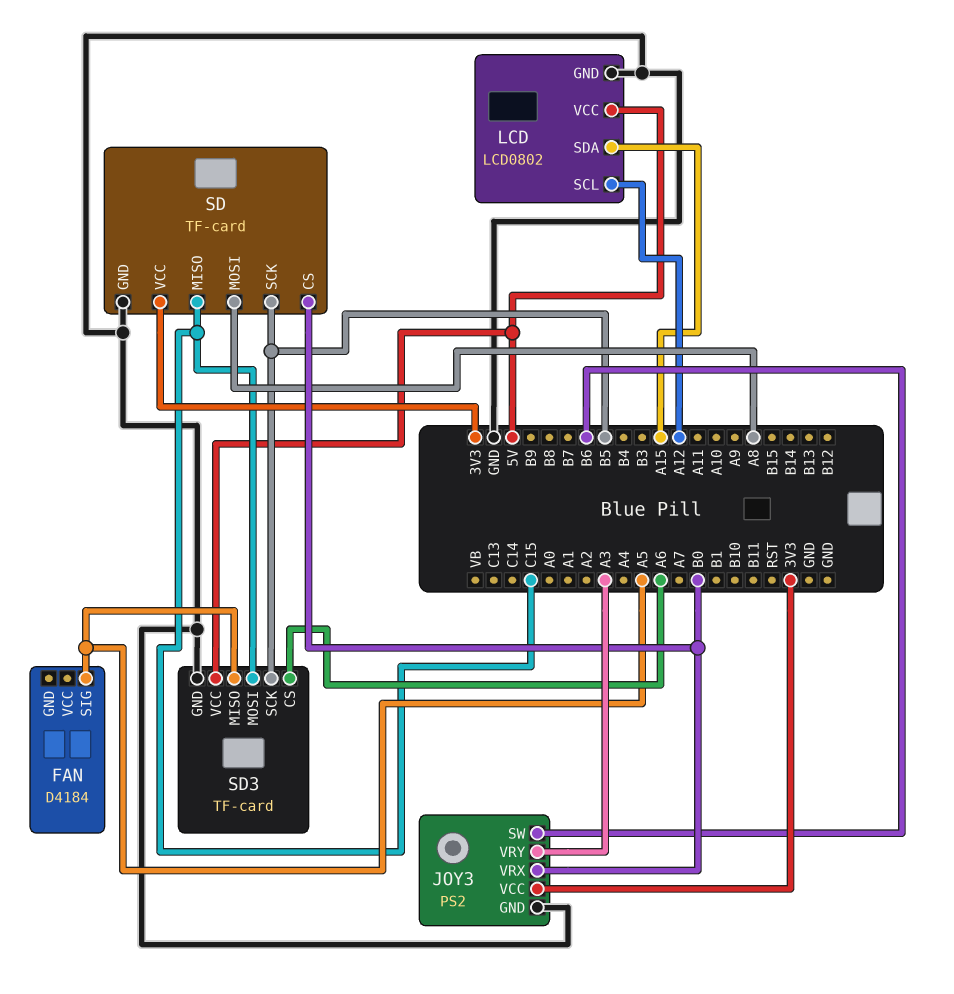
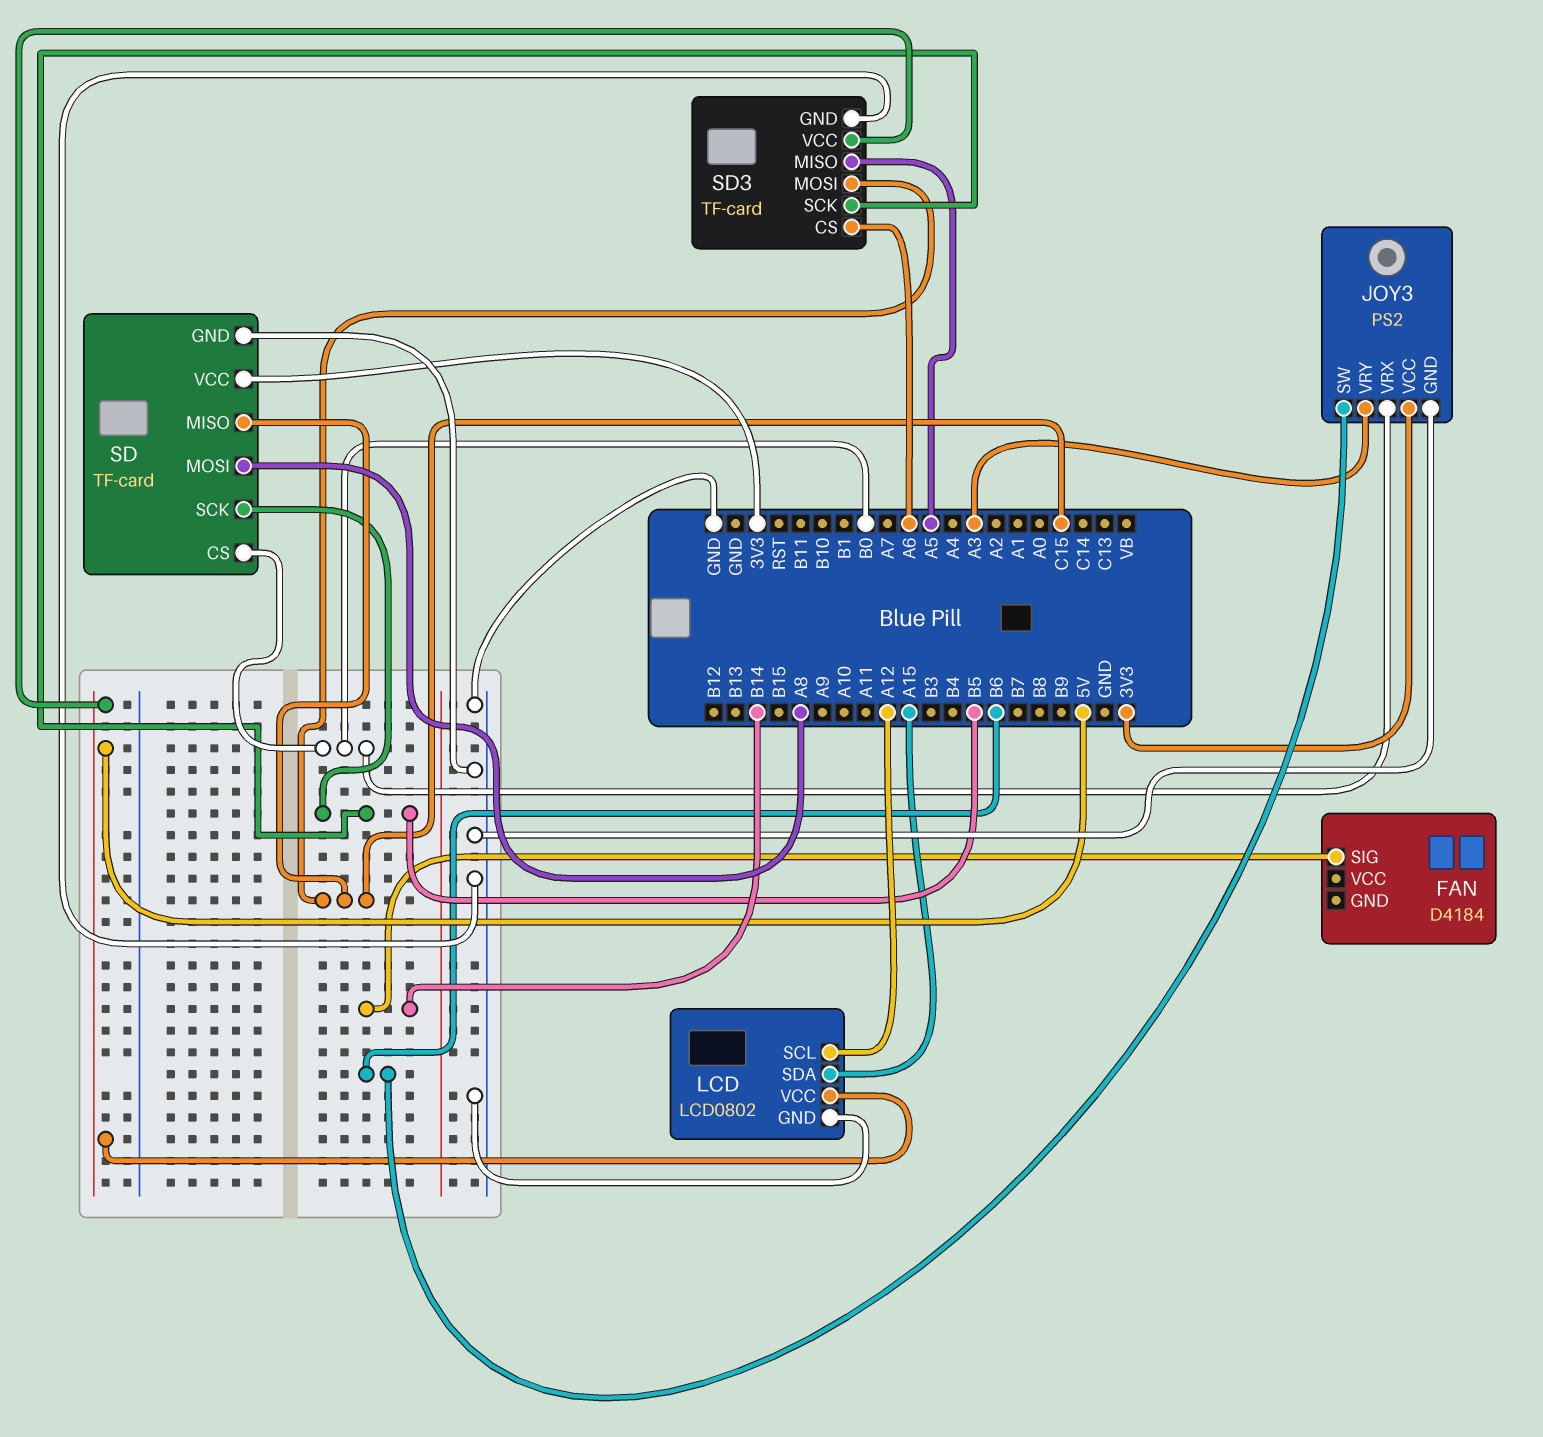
FAN pin SIG: A5 -> B14

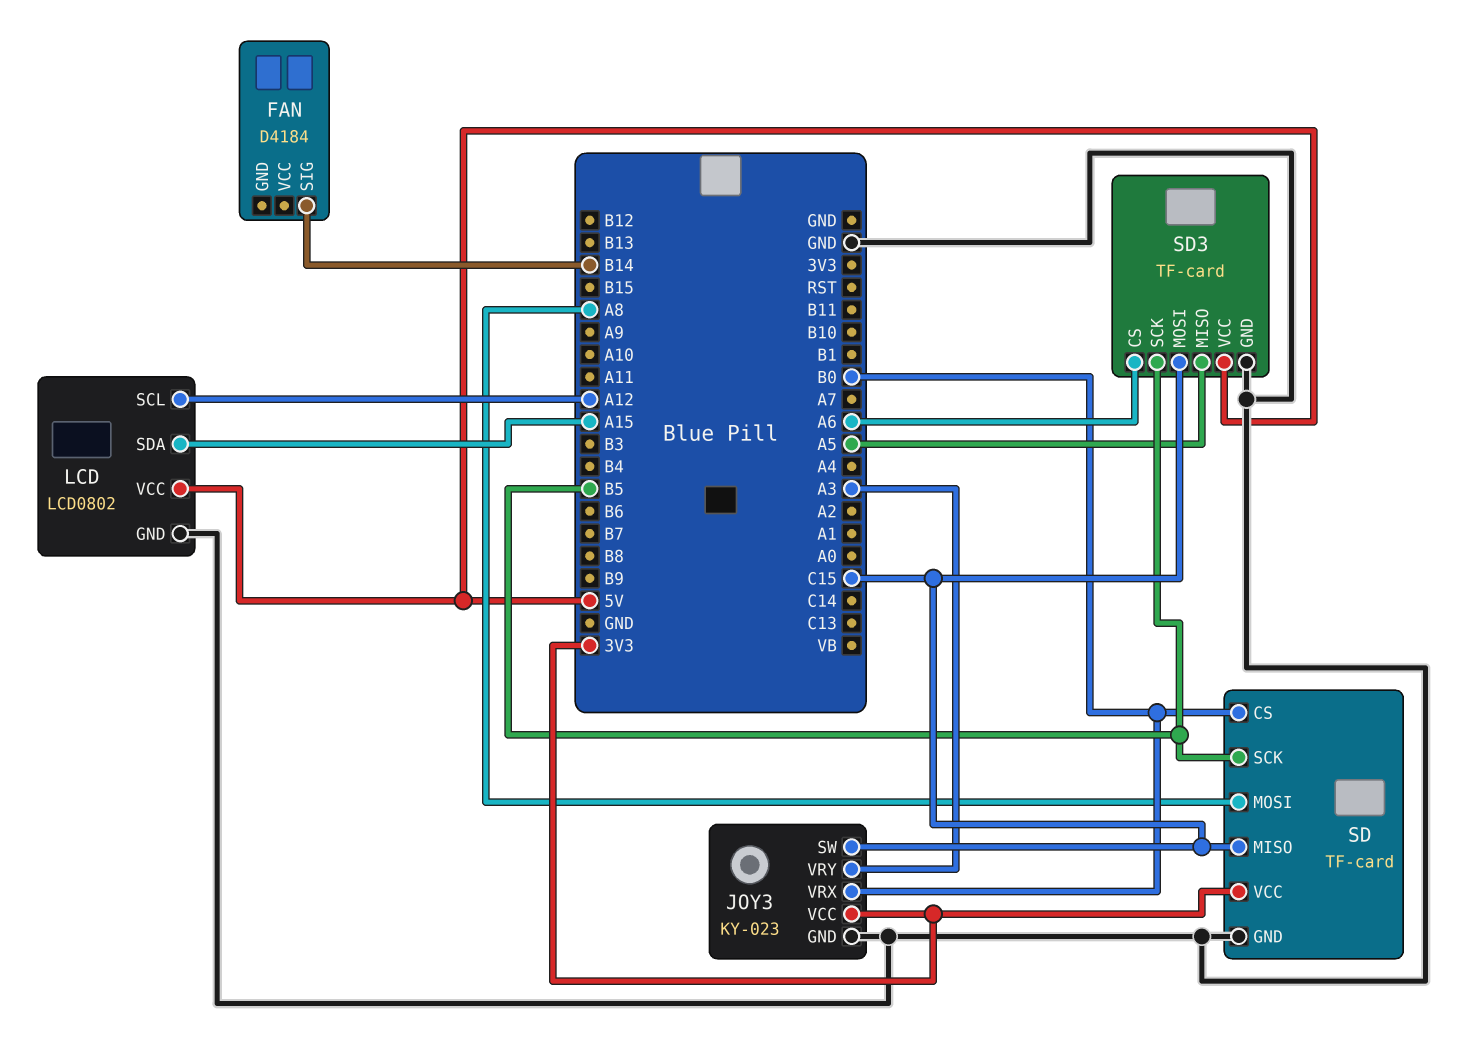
JOY3: PS2 -> KY-023
JOY3 pin SW: B6 -> C15

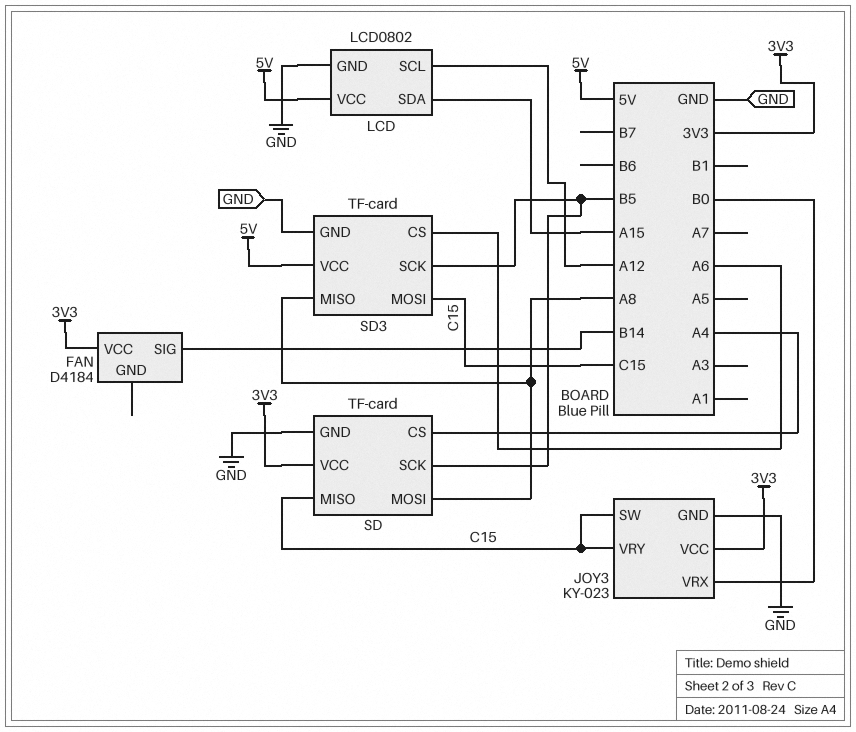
FAN pin VCC: none -> 3V3
JOY3 pin VRY: A3 -> C15
SD pin CS: B0 -> A4
SD3 pin MISO: A5 -> A8

